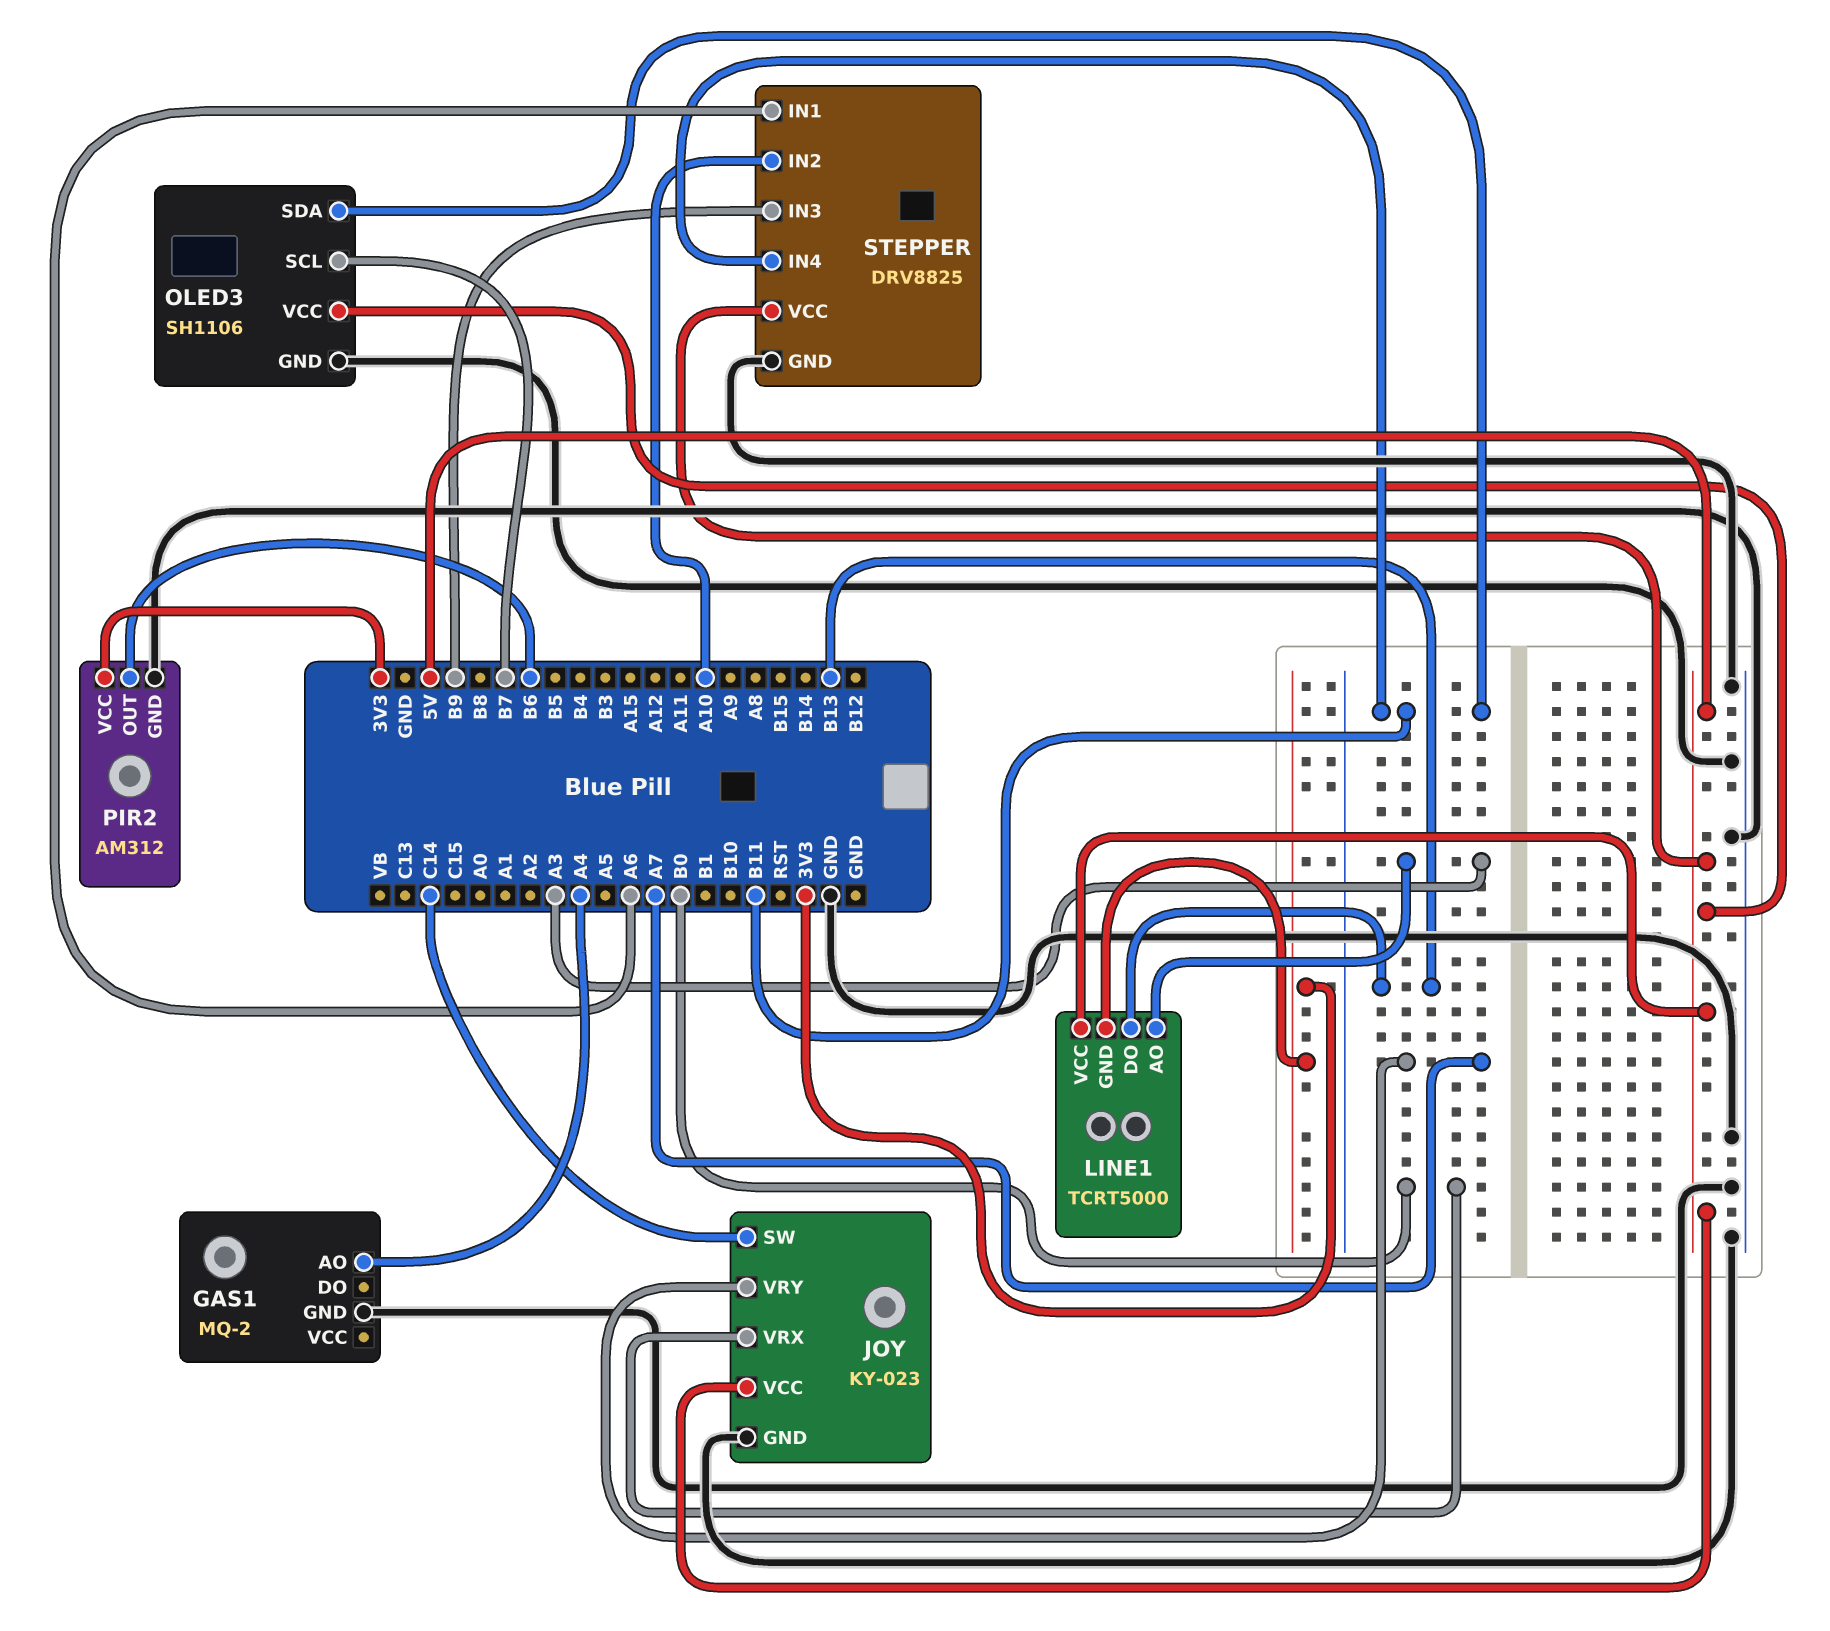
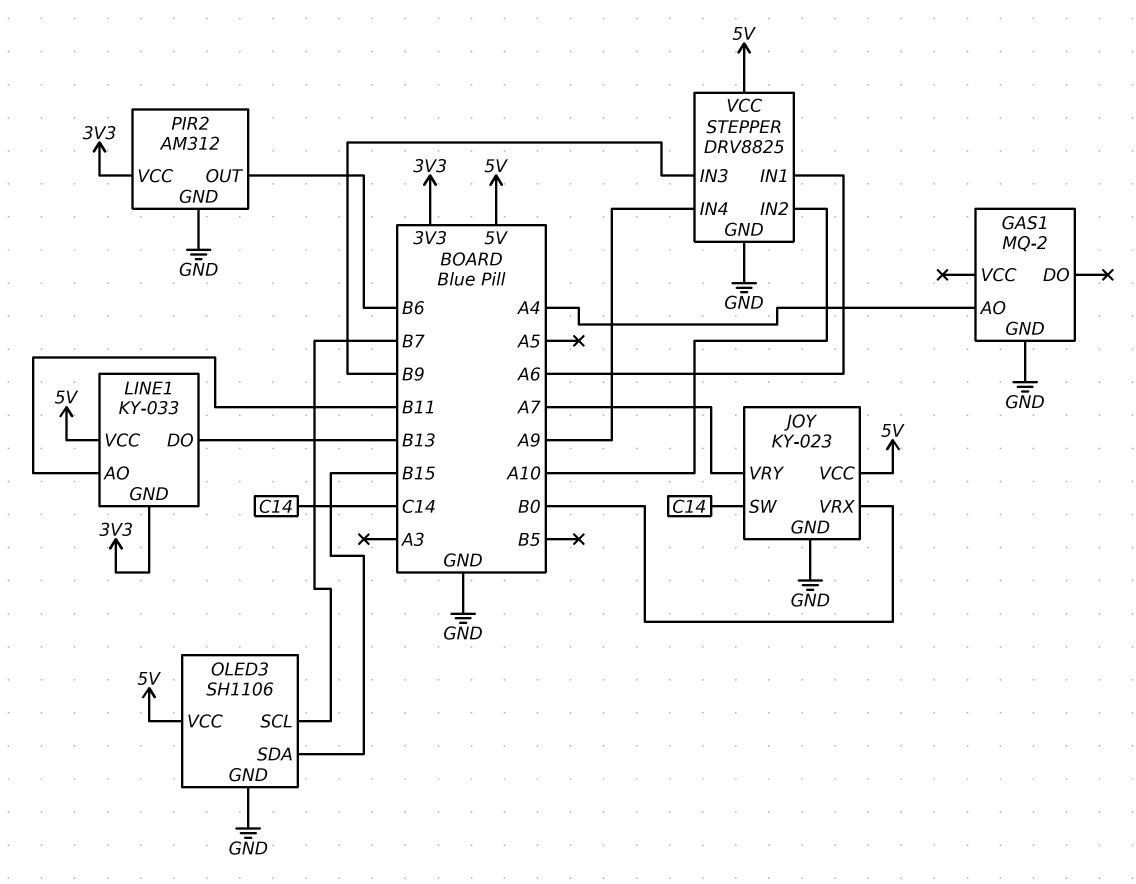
LINE1: TCRT5000 -> KY-033
LINE1 pin AO: A3 -> B11
OLED3 pin SDA: B11 -> B15
STEPPER pin IN4: B11 -> A9

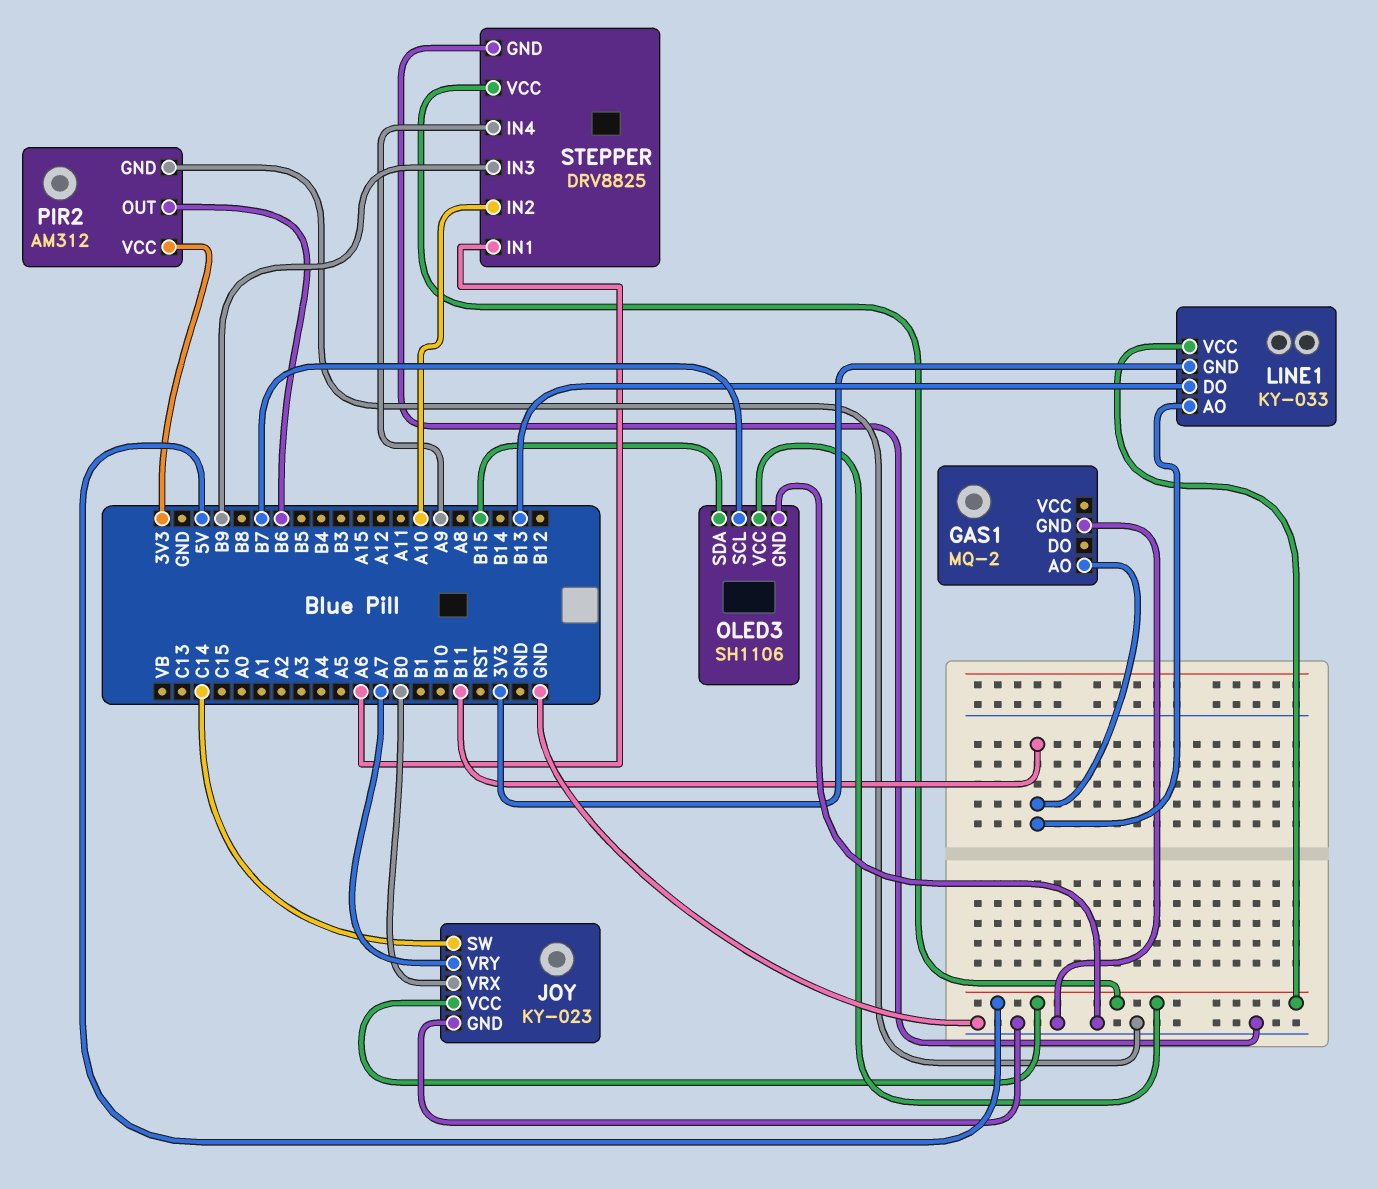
GAS1 pin AO: A4 -> B11

